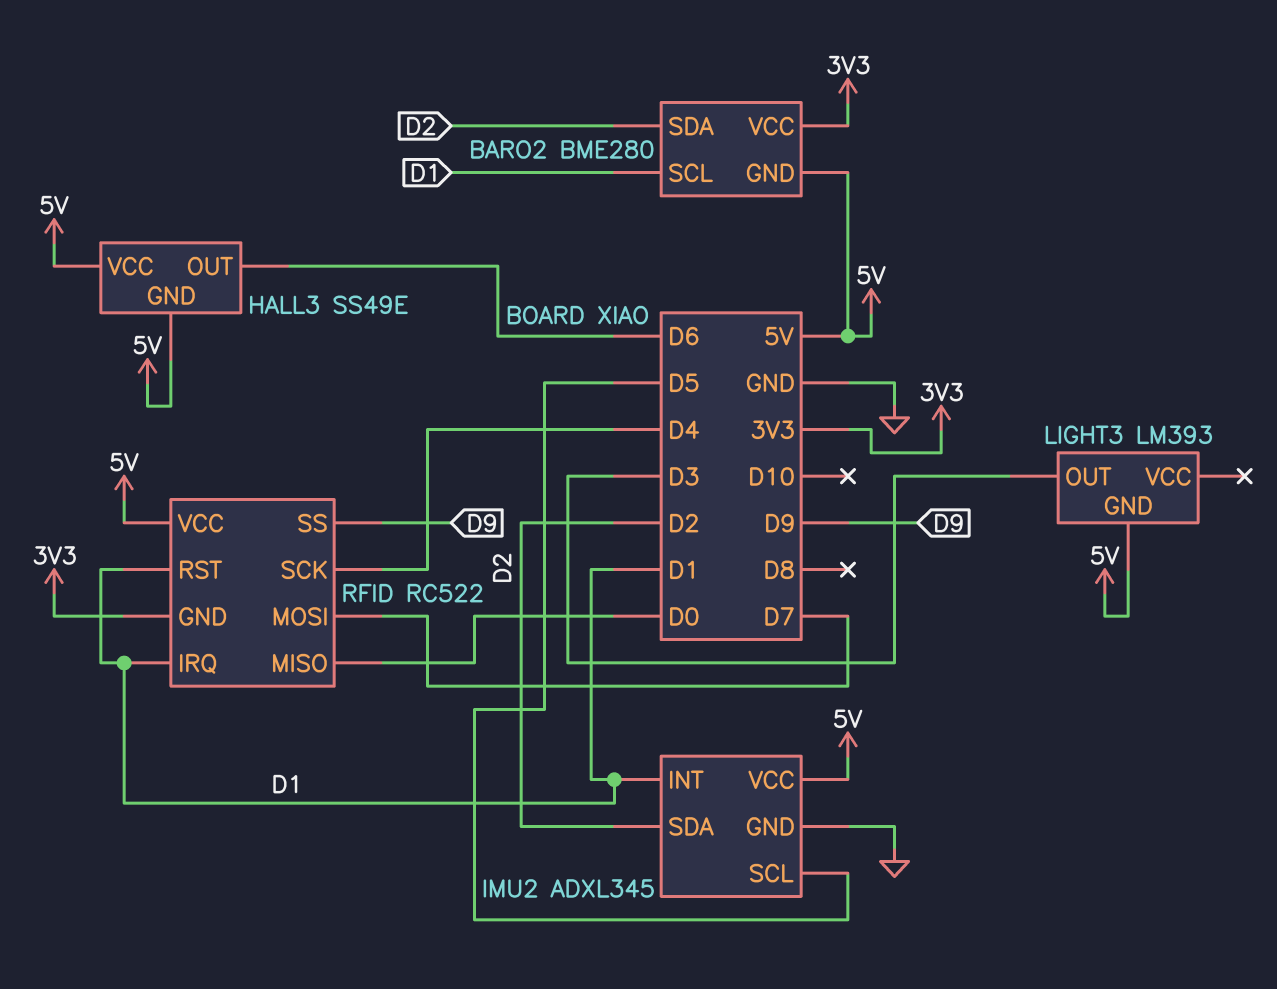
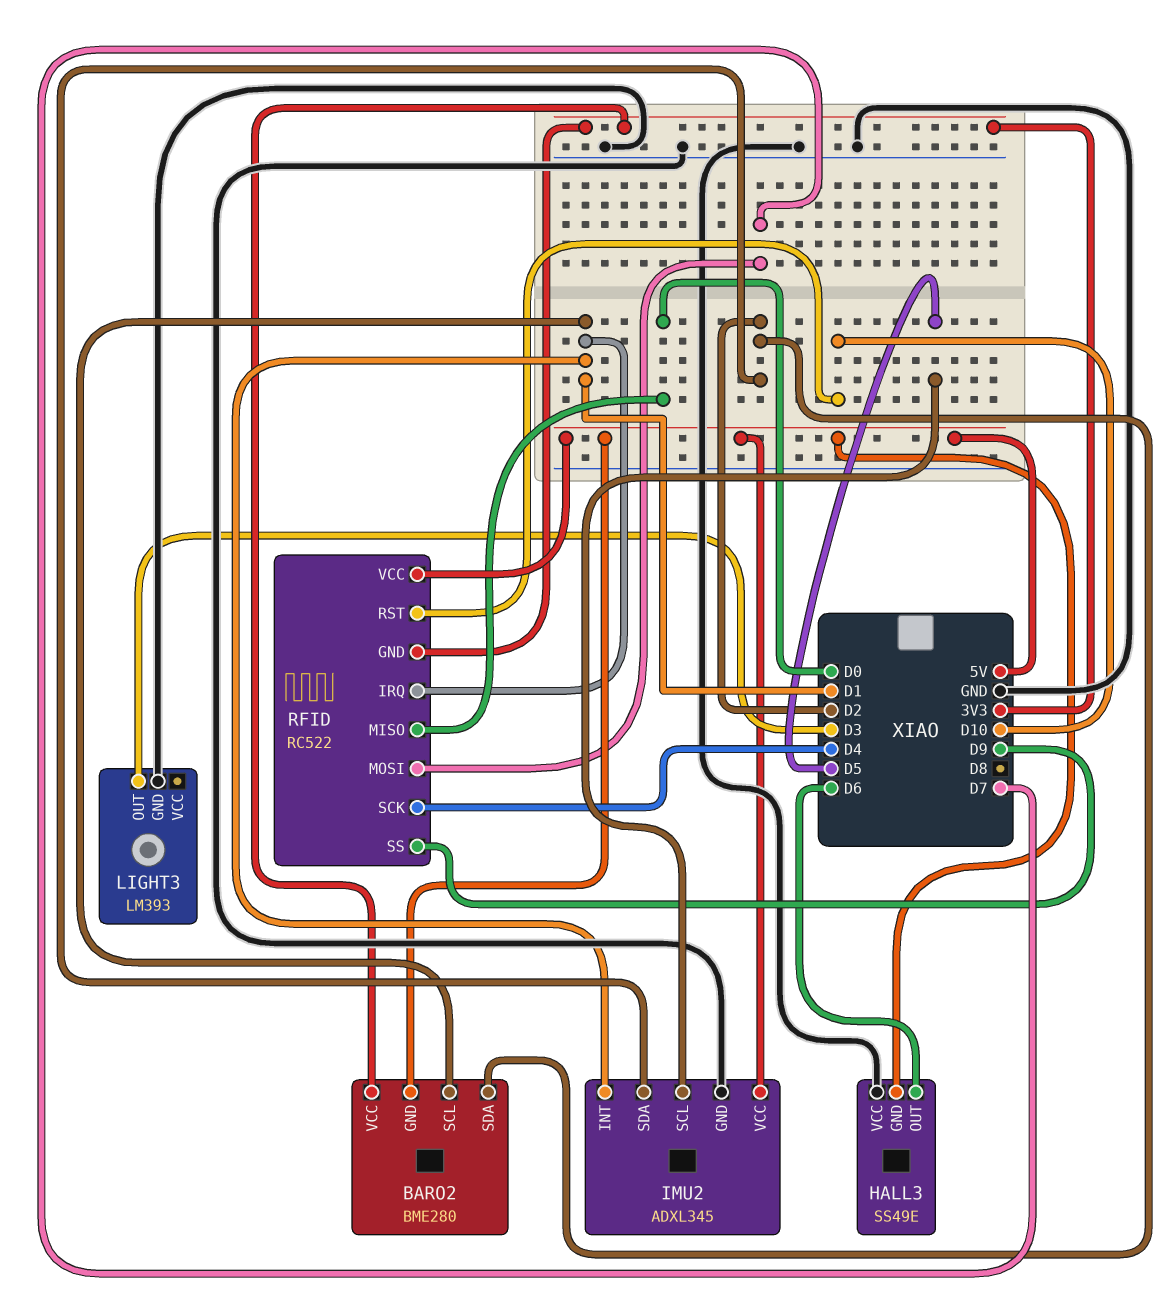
HALL3 pin VCC: 5V -> GND
LIGHT3 pin GND: 5V -> GND
RFID pin RST: D1 -> D10

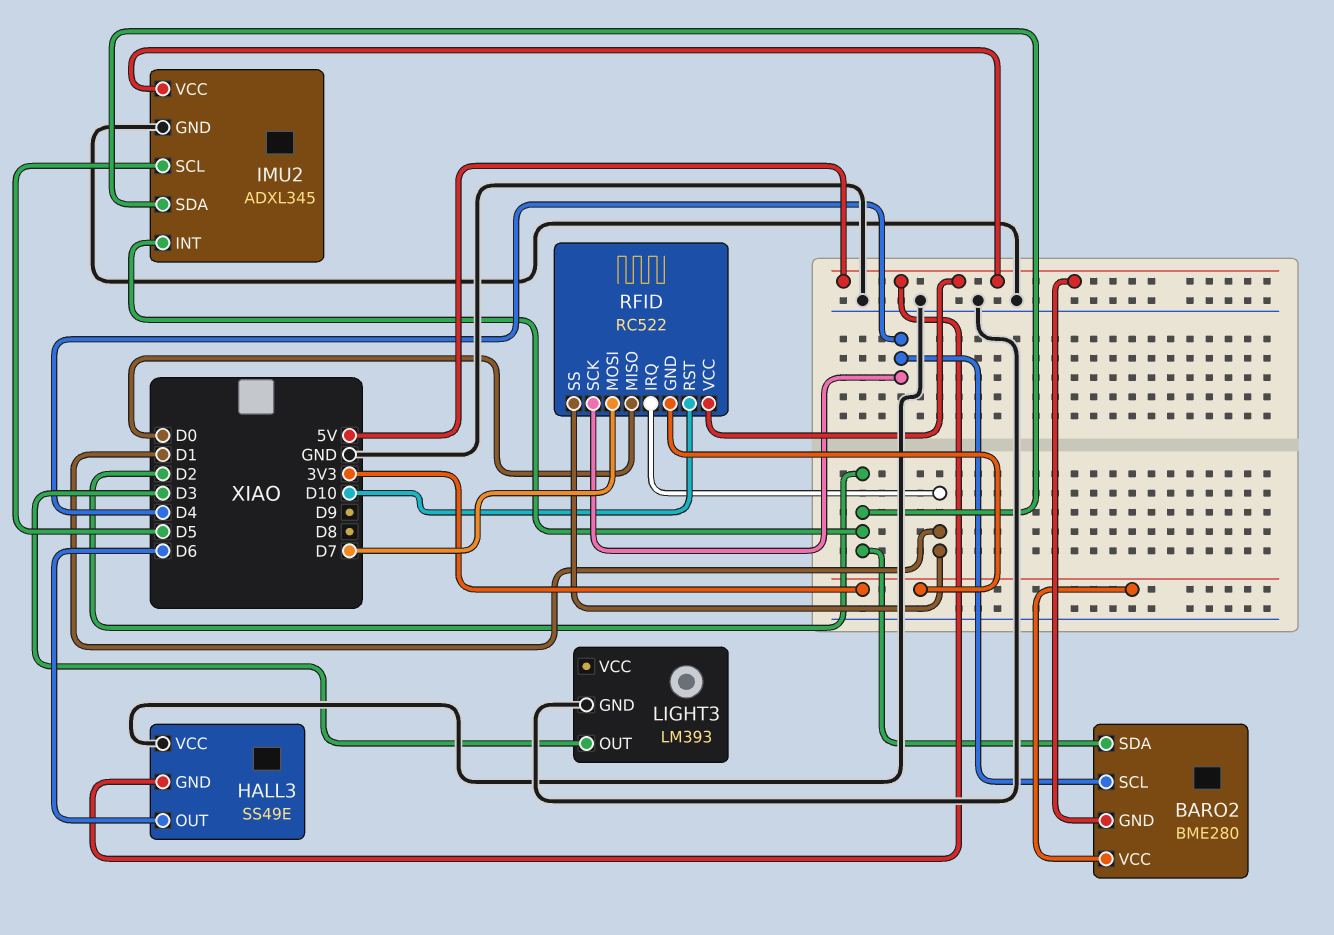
BARO2 pin SCL: D1 -> D4
IMU2 pin INT: D1 -> D2
RFID pin SS: D9 -> D1

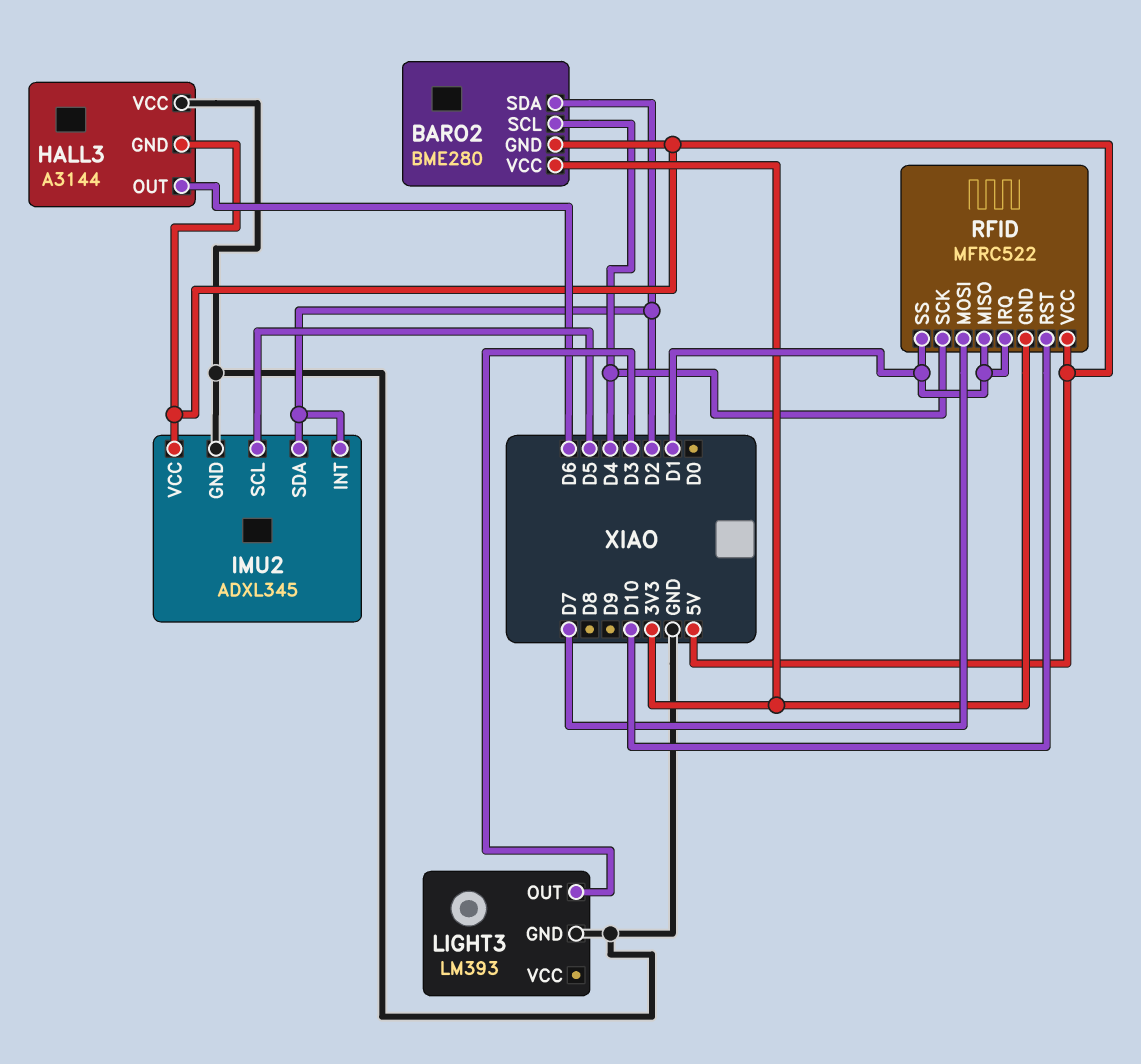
HALL3: SS49E -> A3144
RFID: RC522 -> MFRC522
RFID pin MISO: D0 -> D1

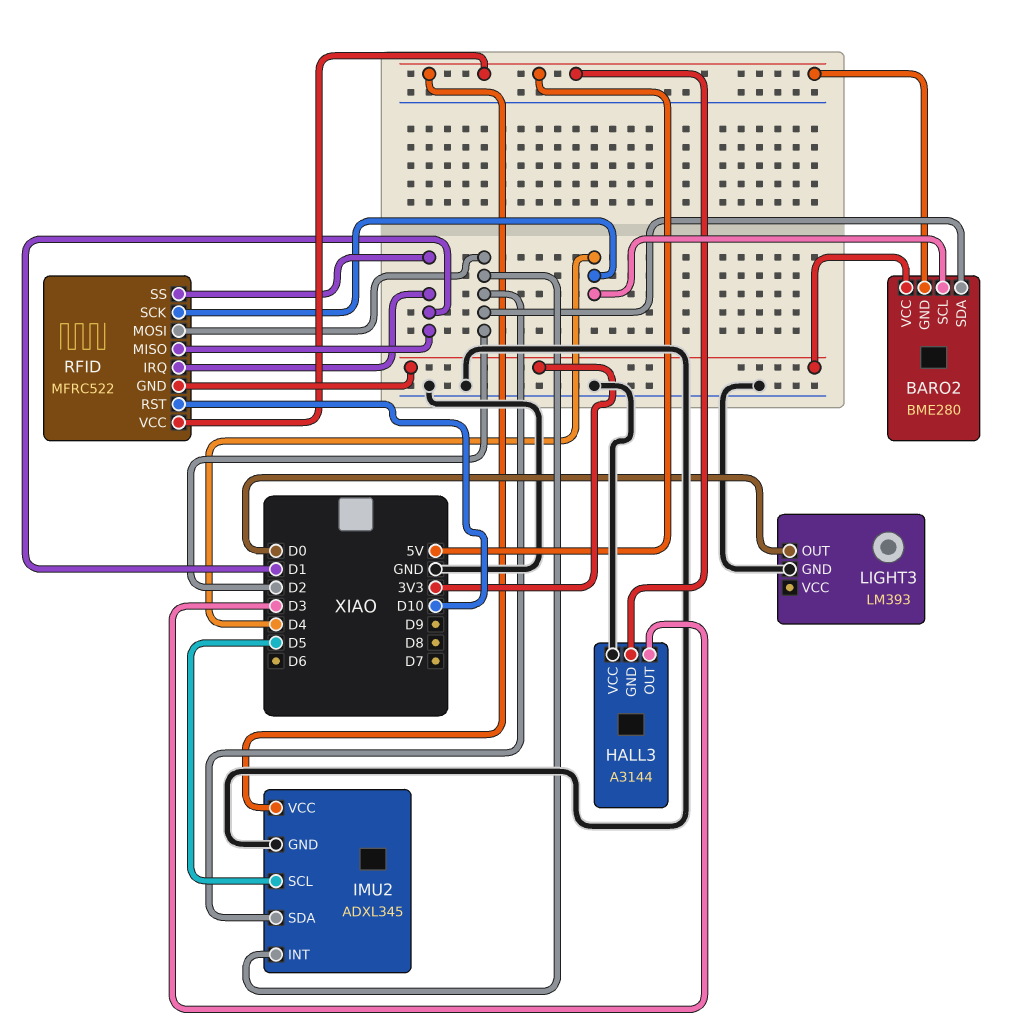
HALL3 pin OUT: D6 -> D3
LIGHT3 pin OUT: D3 -> D0
RFID pin MOSI: D7 -> D2

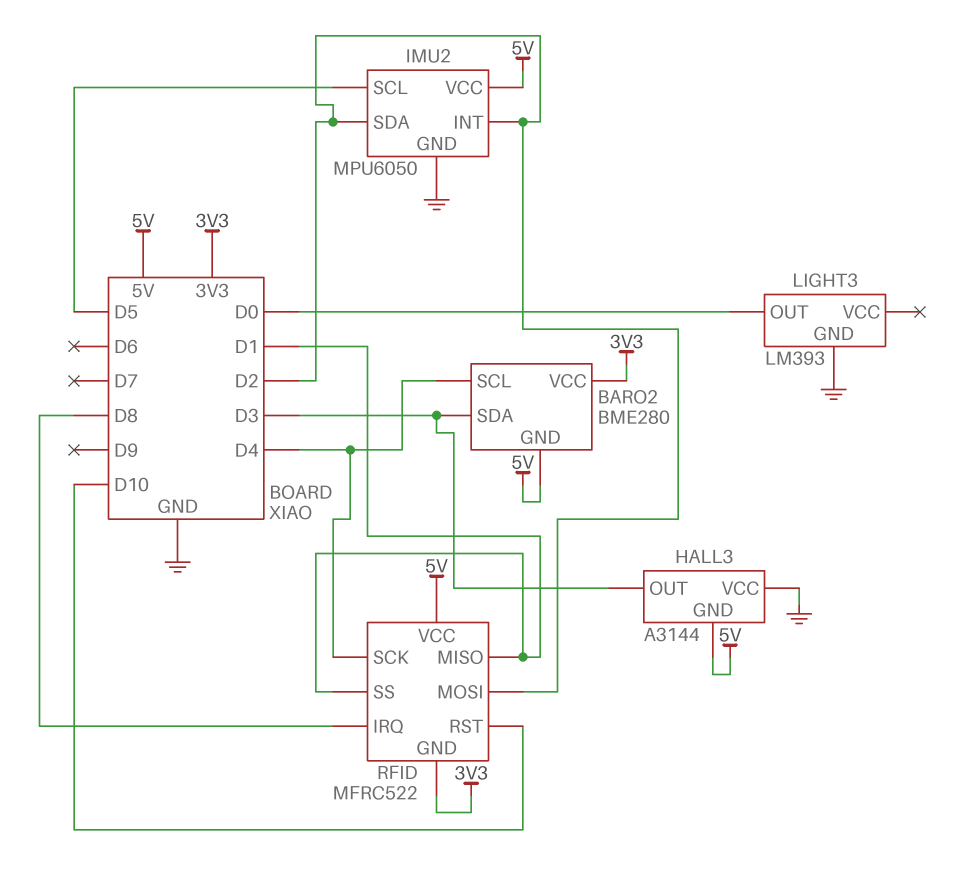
BARO2 pin SDA: D2 -> D3
IMU2: ADXL345 -> MPU6050
RFID pin IRQ: D1 -> D8

